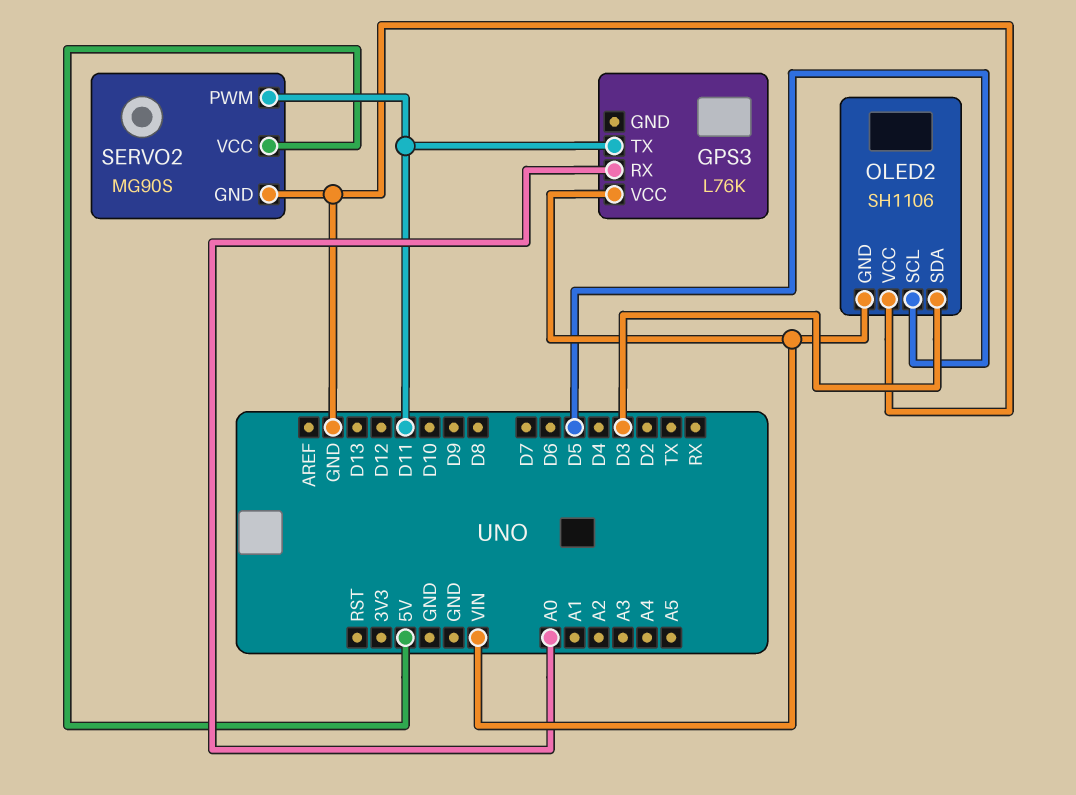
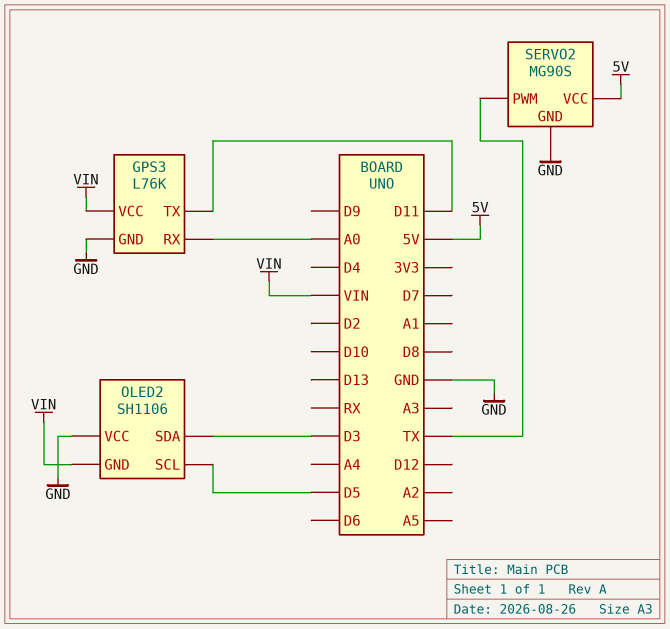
GPS3 pin GND: none -> GND
SERVO2 pin PWM: D11 -> TX

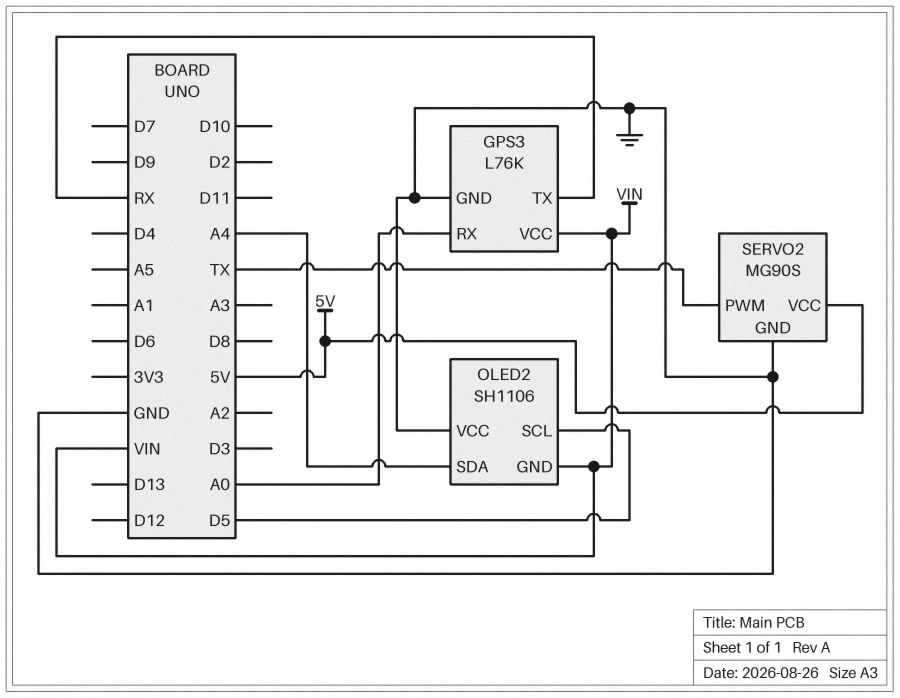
GPS3 pin TX: D11 -> RX
OLED2 pin SDA: D3 -> A4

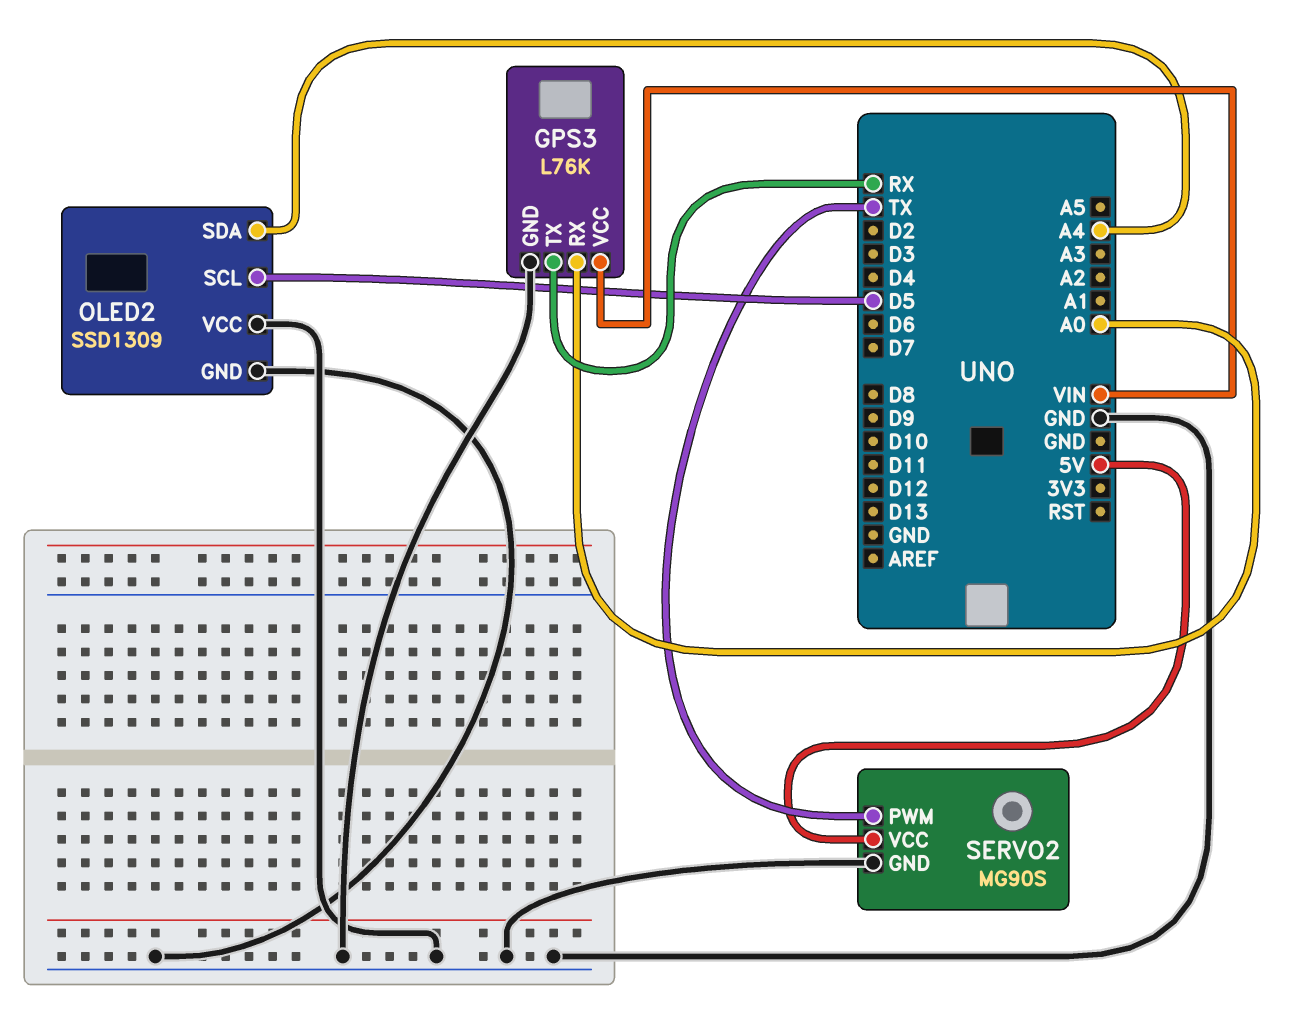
OLED2: SH1106 -> SSD1309
OLED2 pin GND: VIN -> GND

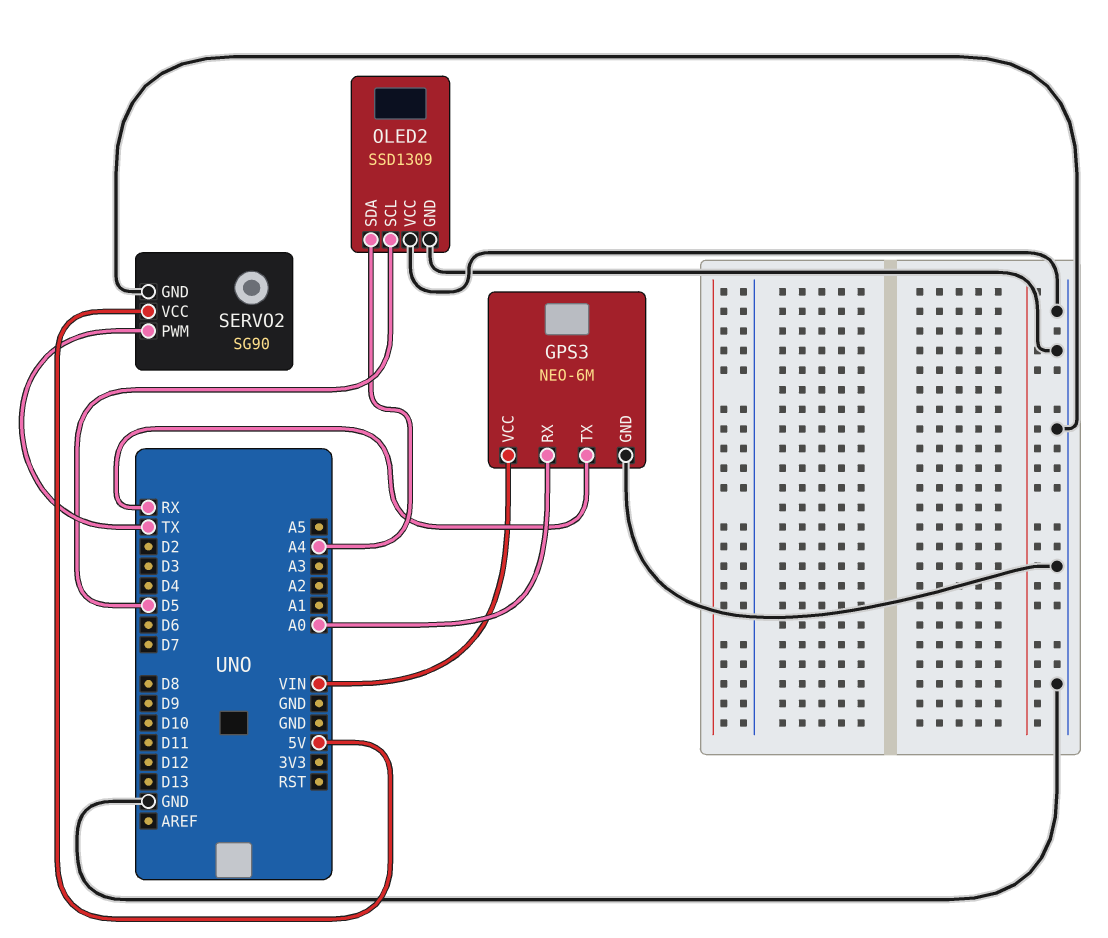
GPS3: L76K -> NEO-6M
SERVO2: MG90S -> SG90

